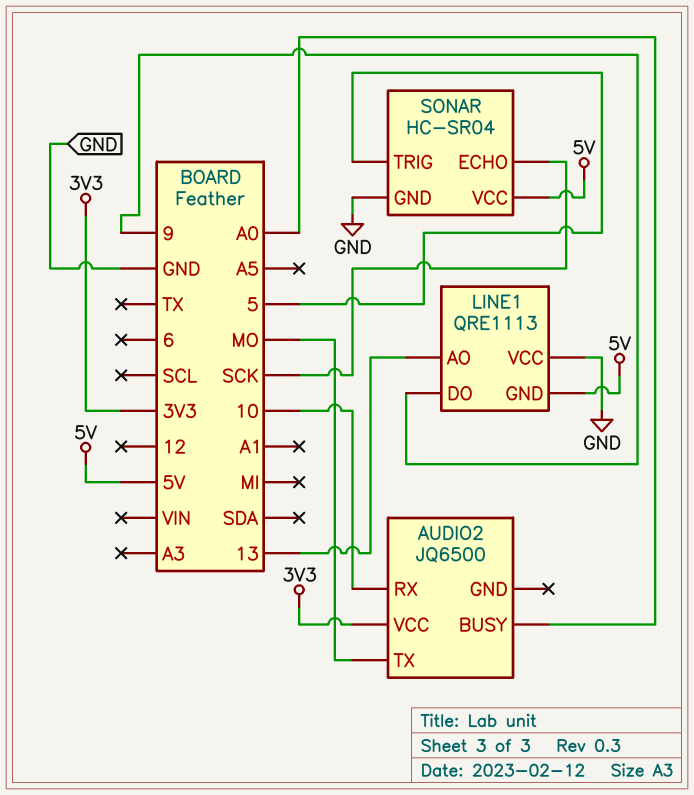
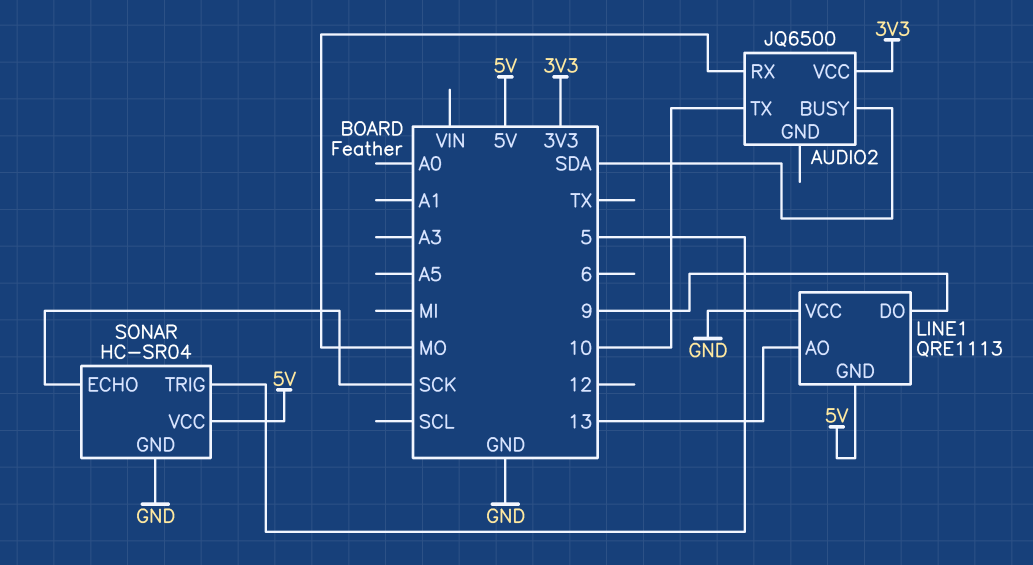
AUDIO2 pin BUSY: A0 -> SDA
AUDIO2 pin RX: 10 -> MO
AUDIO2 pin TX: MO -> 10

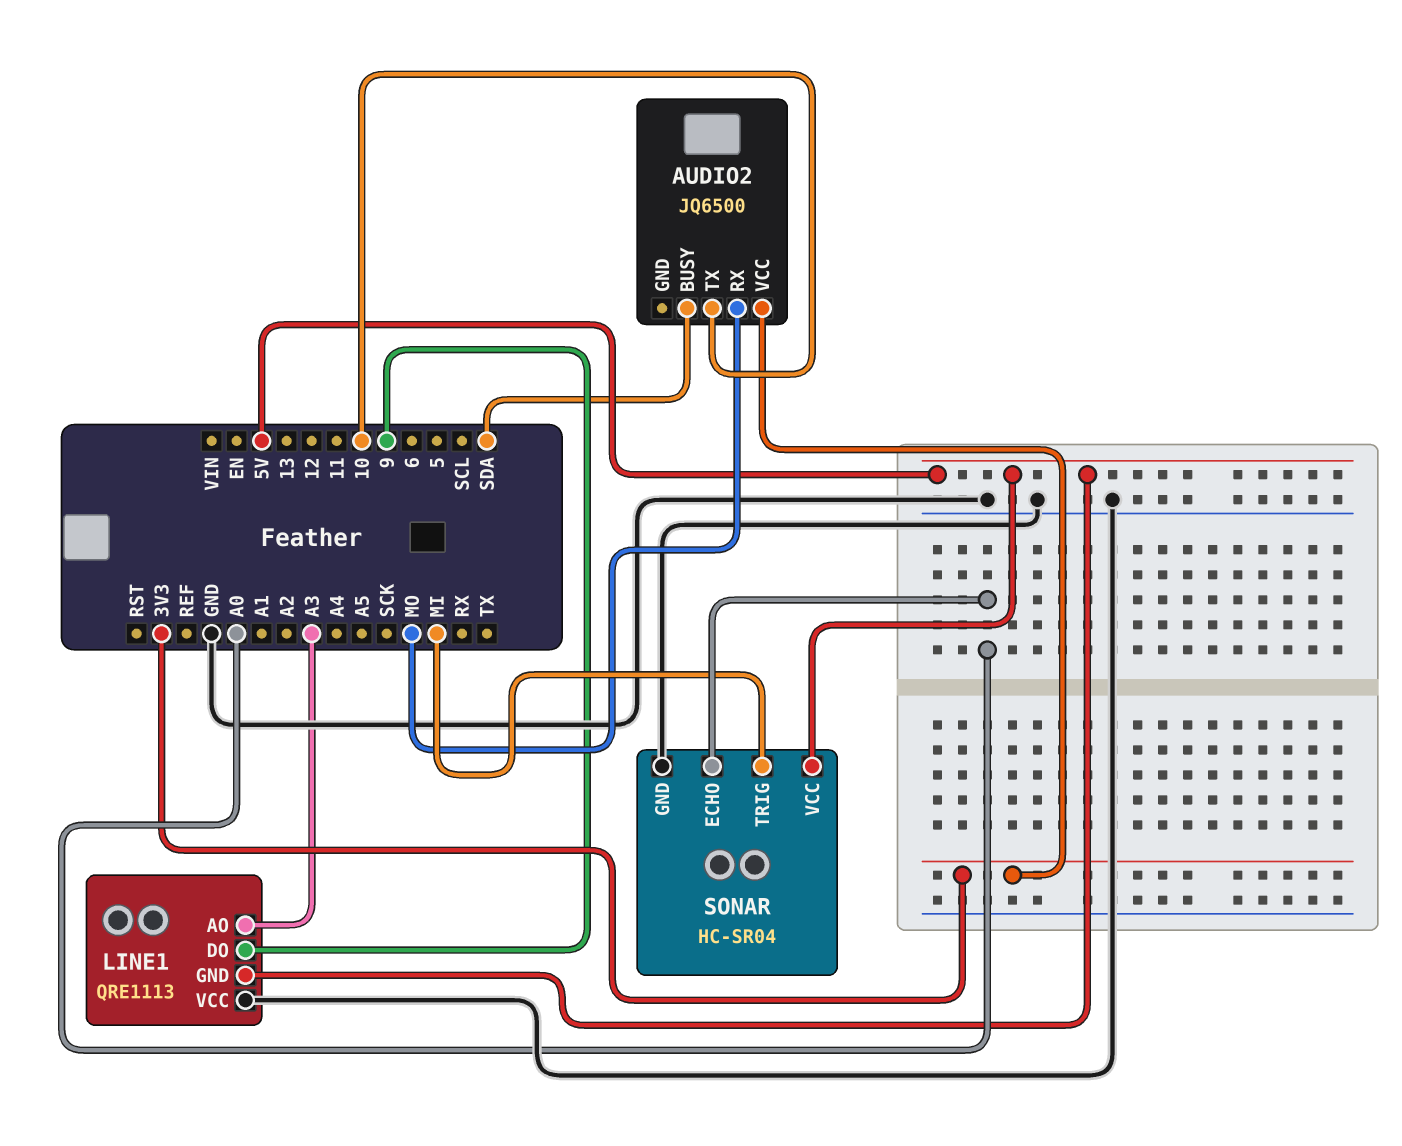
LINE1 pin AO: 13 -> A3
SONAR pin ECHO: SCK -> A0
SONAR pin TRIG: 5 -> MI

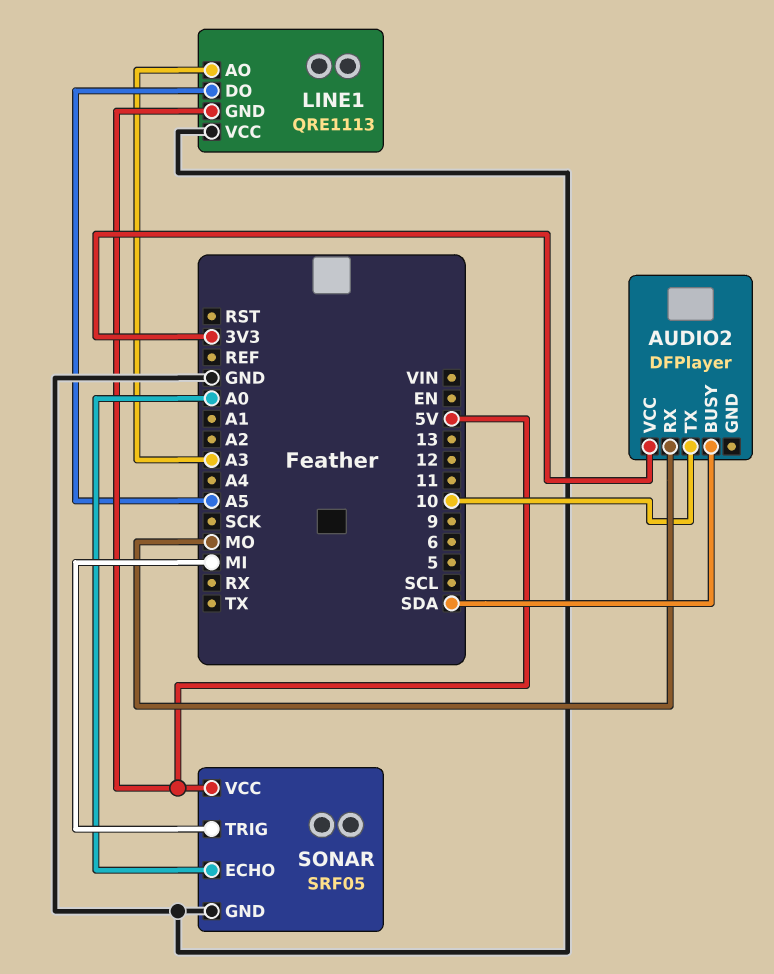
AUDIO2: JQ6500 -> DFPlayer
LINE1 pin DO: 9 -> A5
SONAR: HC-SR04 -> SRF05

